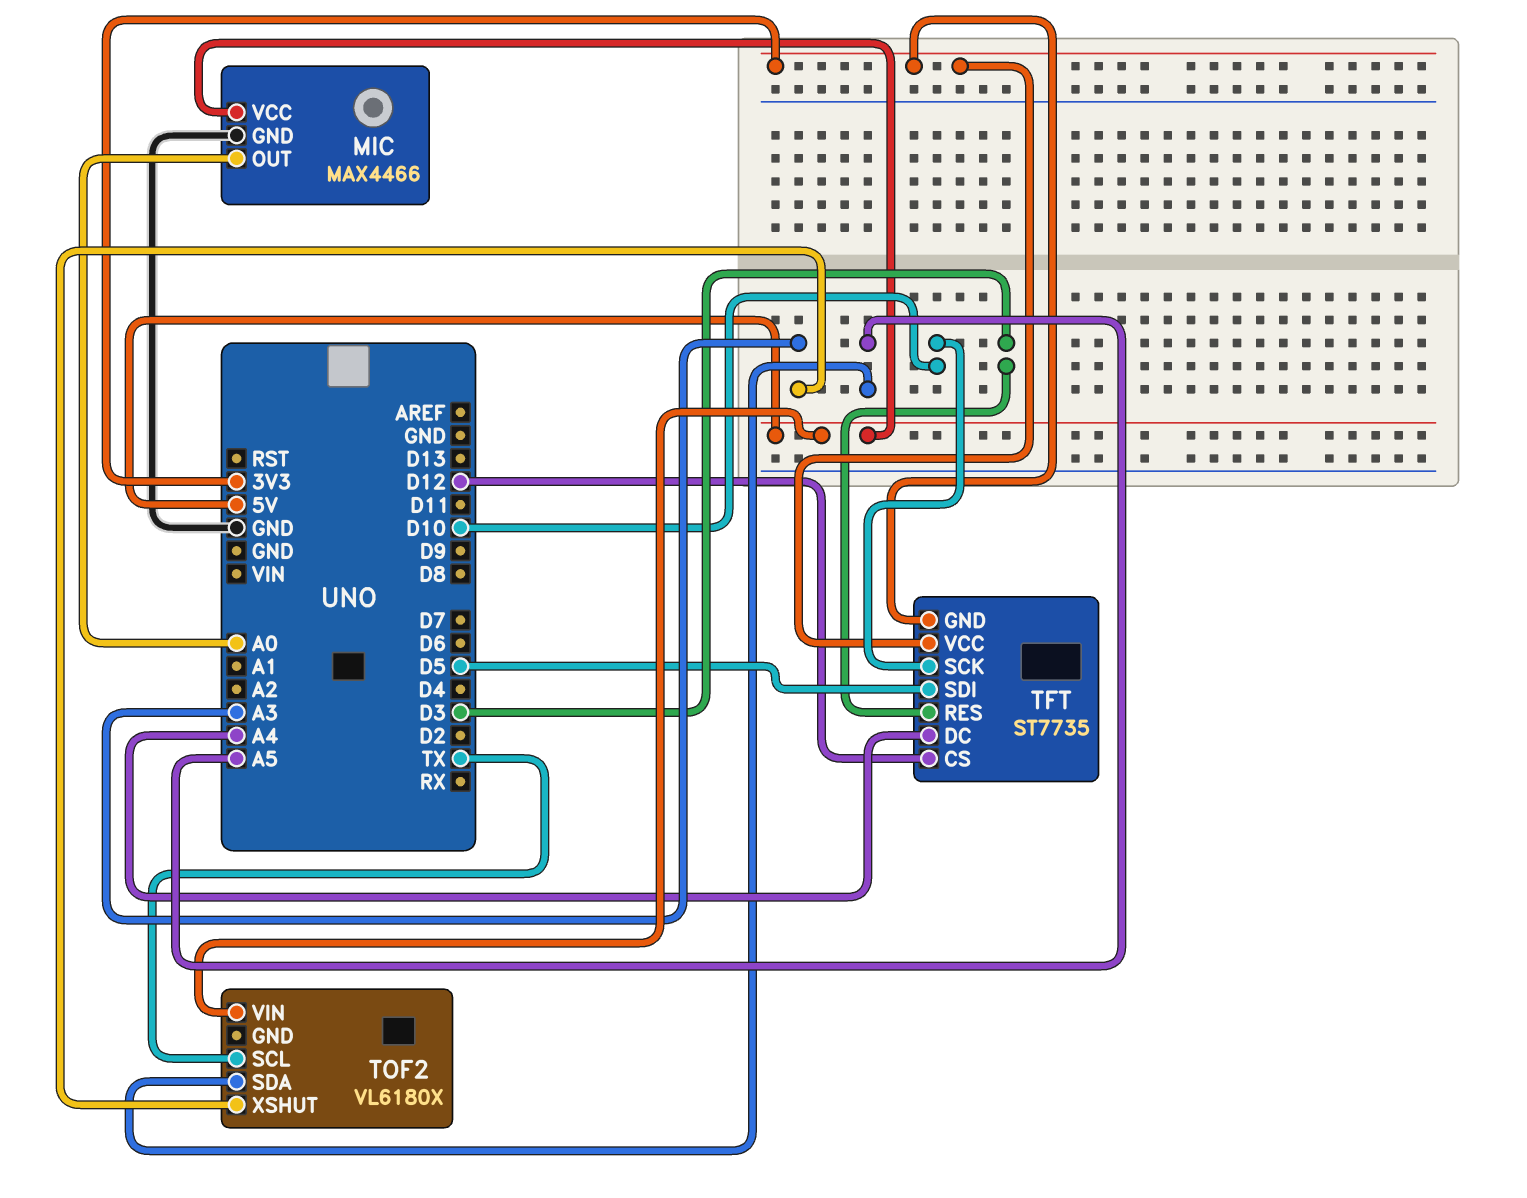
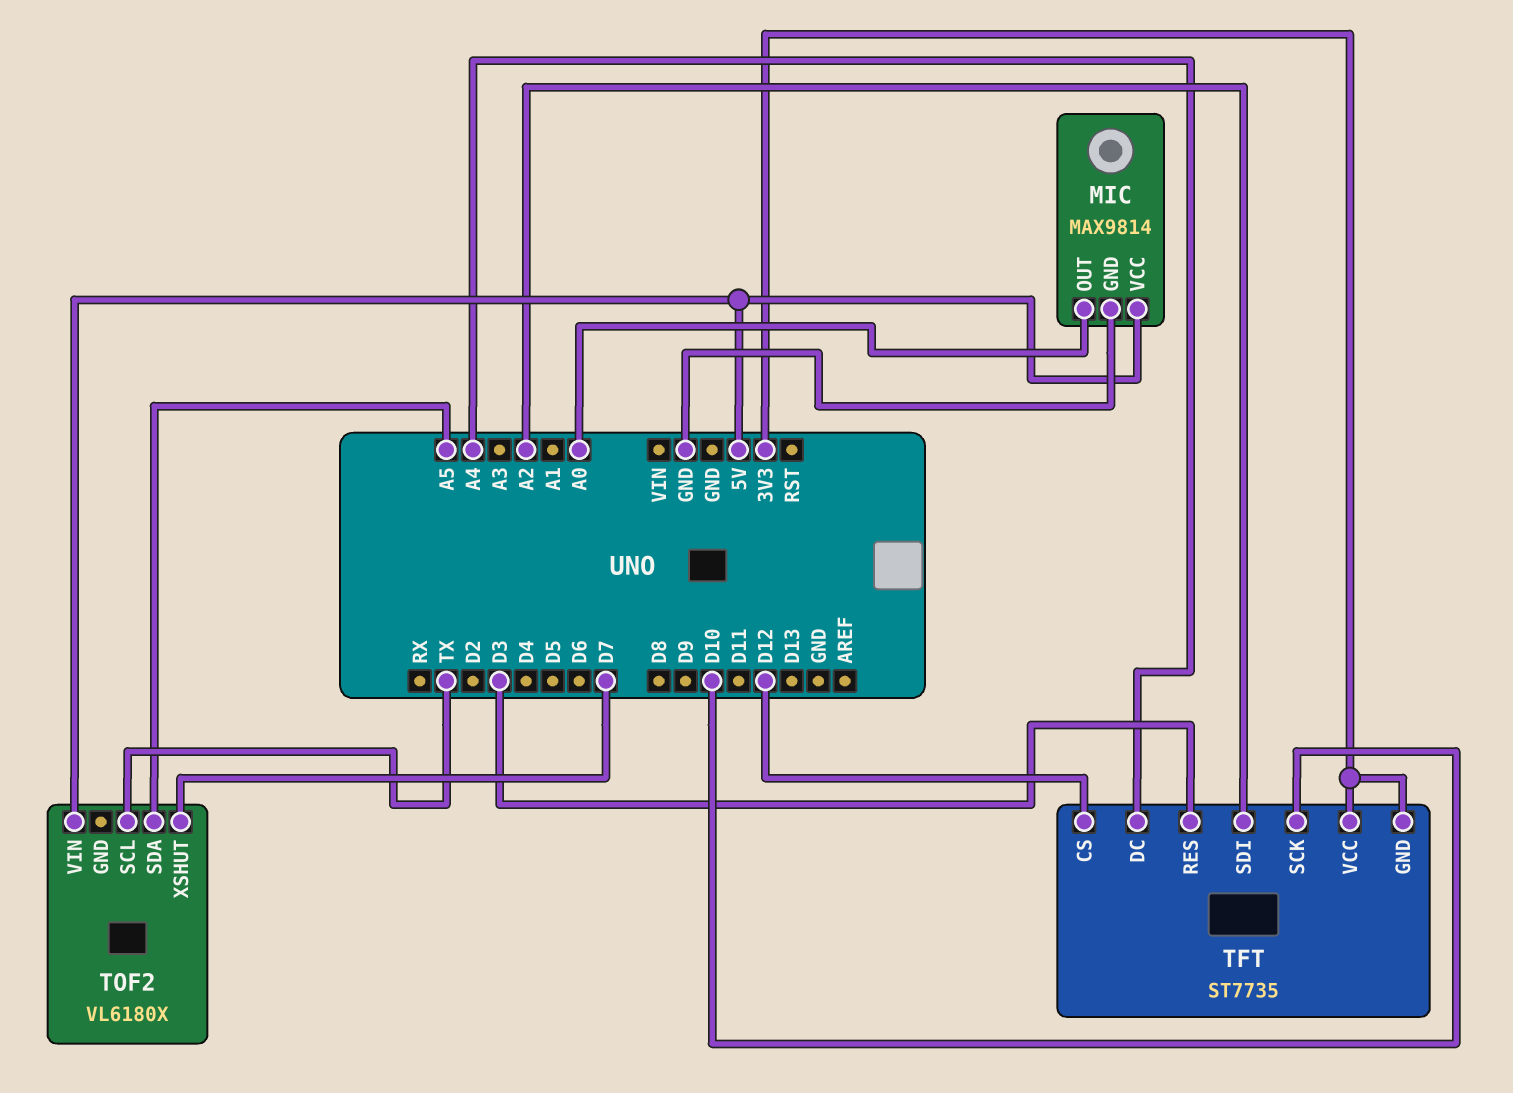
MIC: MAX4466 -> MAX9814
TFT pin SDI: D5 -> A2
TOF2 pin XSHUT: A3 -> D7

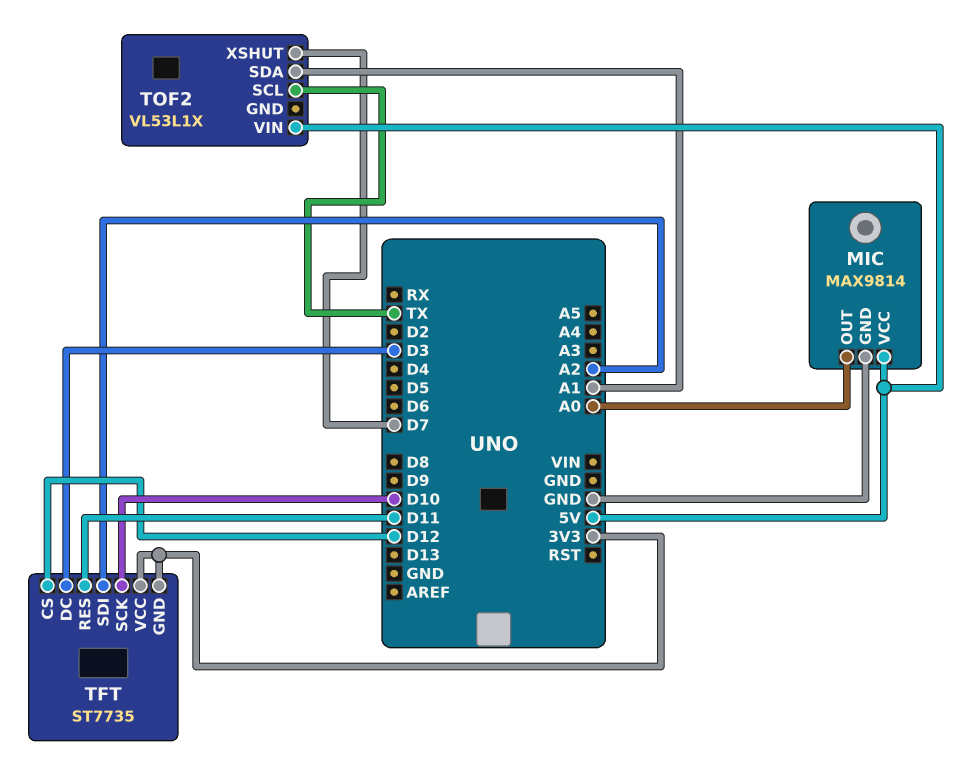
TFT pin DC: A4 -> D3
TFT pin RES: D3 -> D11
TOF2: VL6180X -> VL53L1X
TOF2 pin SDA: A5 -> A1

